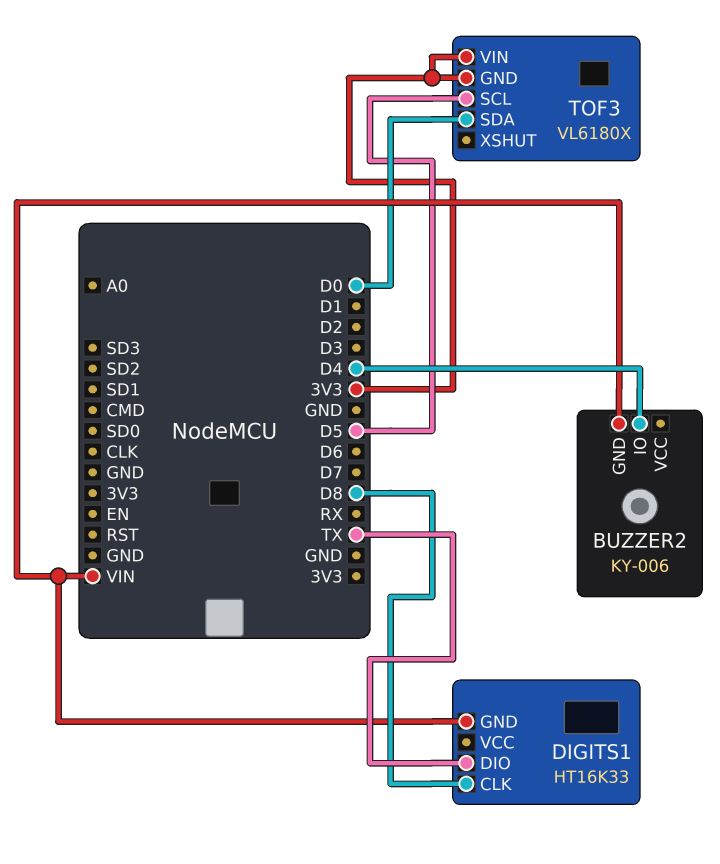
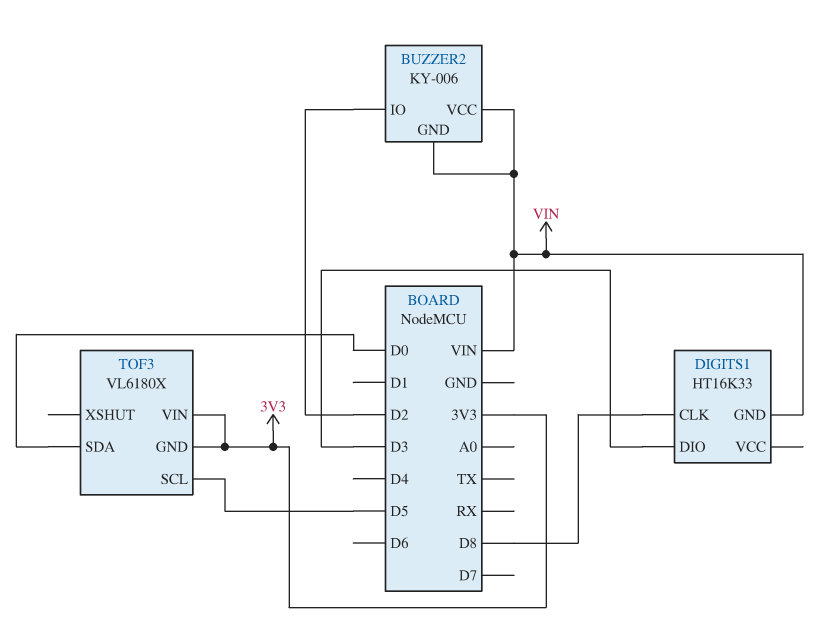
BUZZER2 pin IO: D4 -> D2
BUZZER2 pin VCC: none -> VIN
DIGITS1 pin DIO: TX -> D3

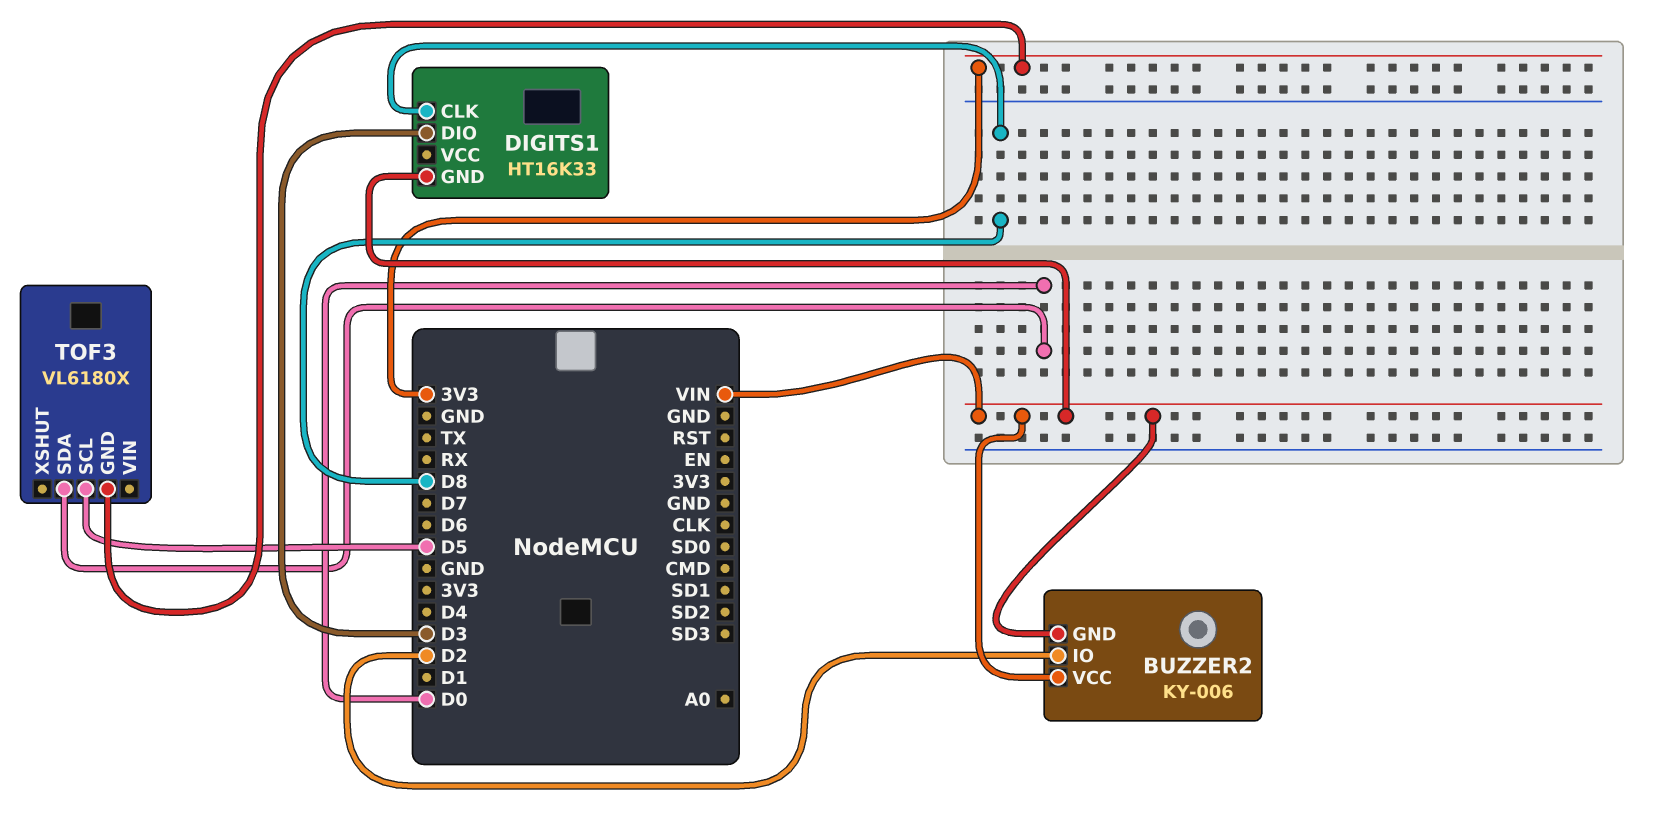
TOF3 pin VIN: 3V3 -> none

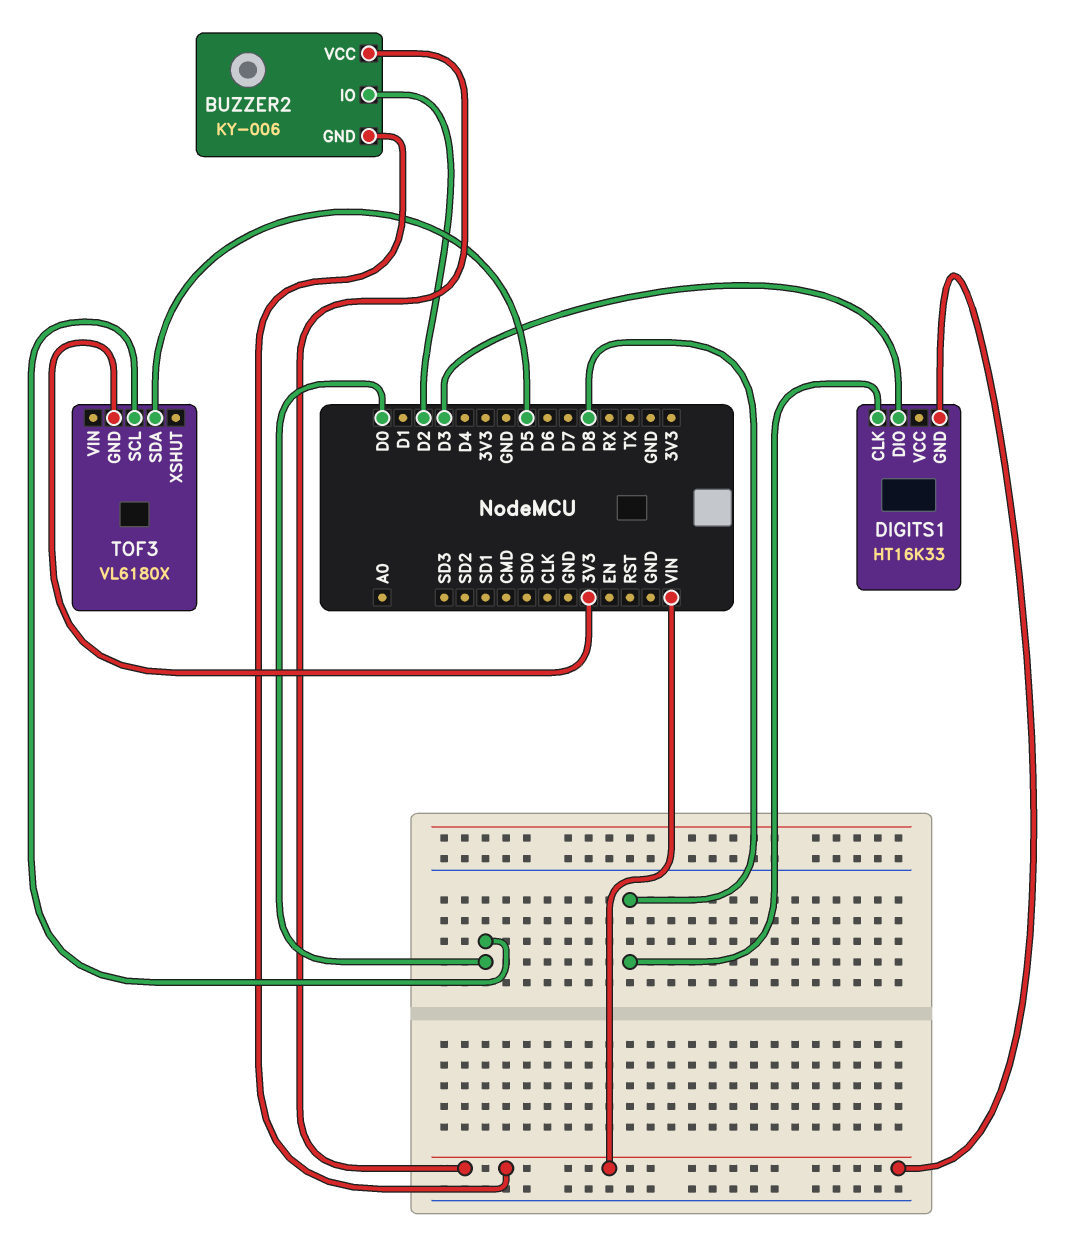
TOF3 pin SCL: D5 -> D0
TOF3 pin SDA: D0 -> D5

